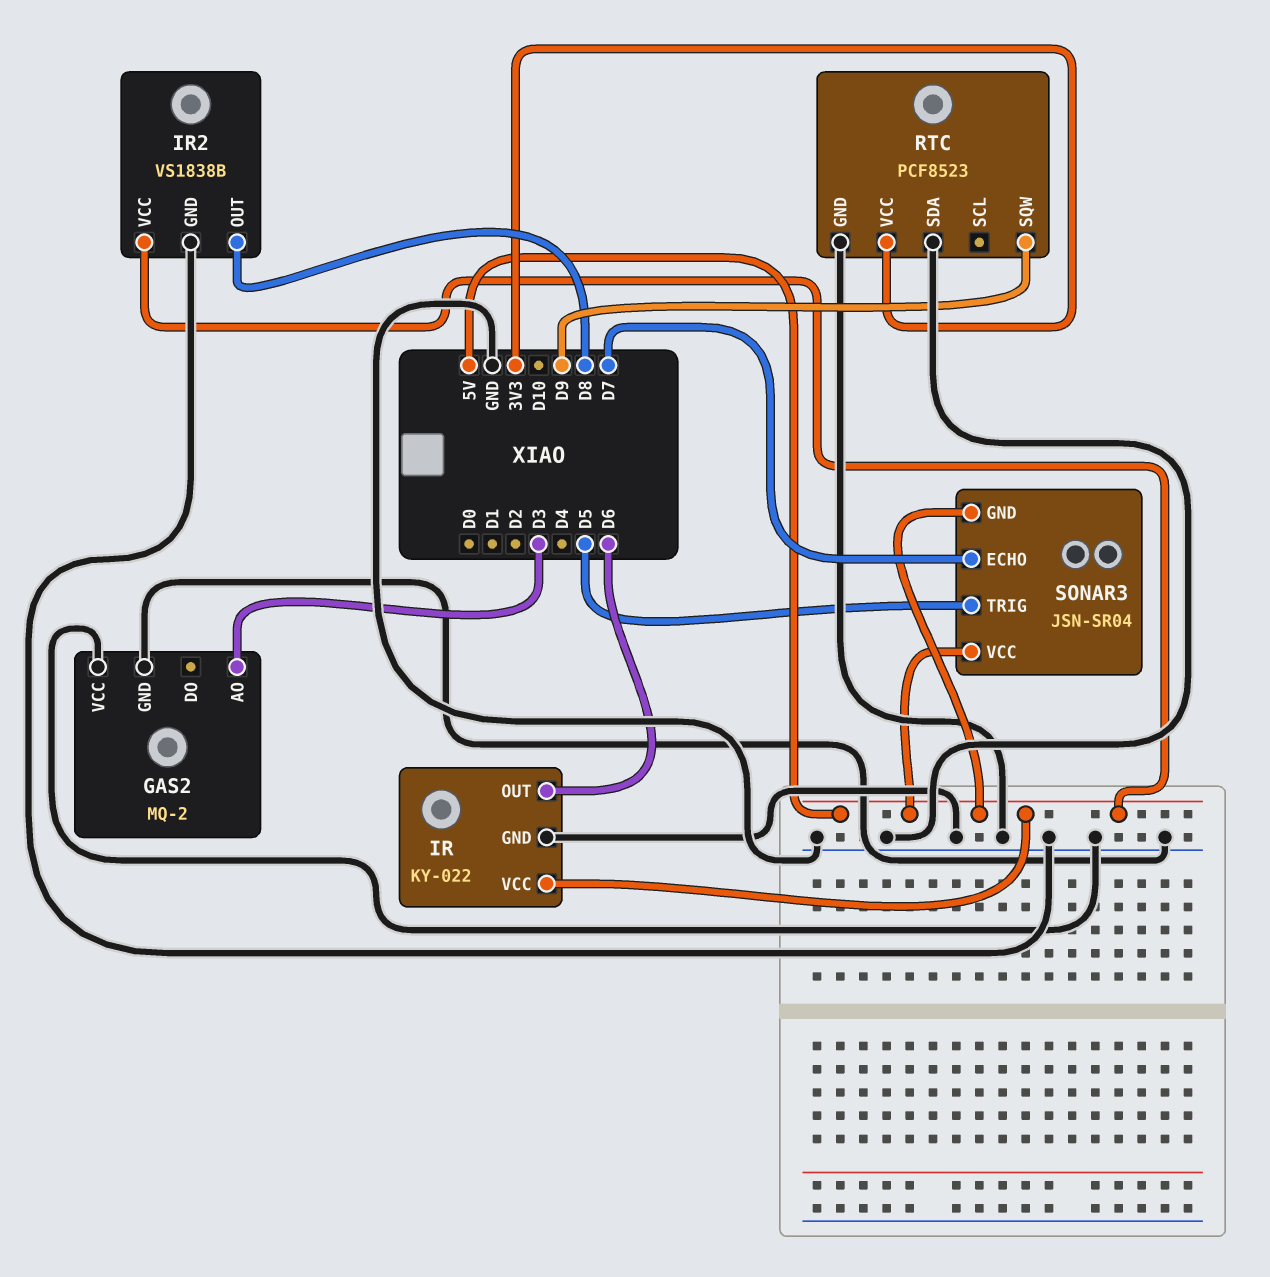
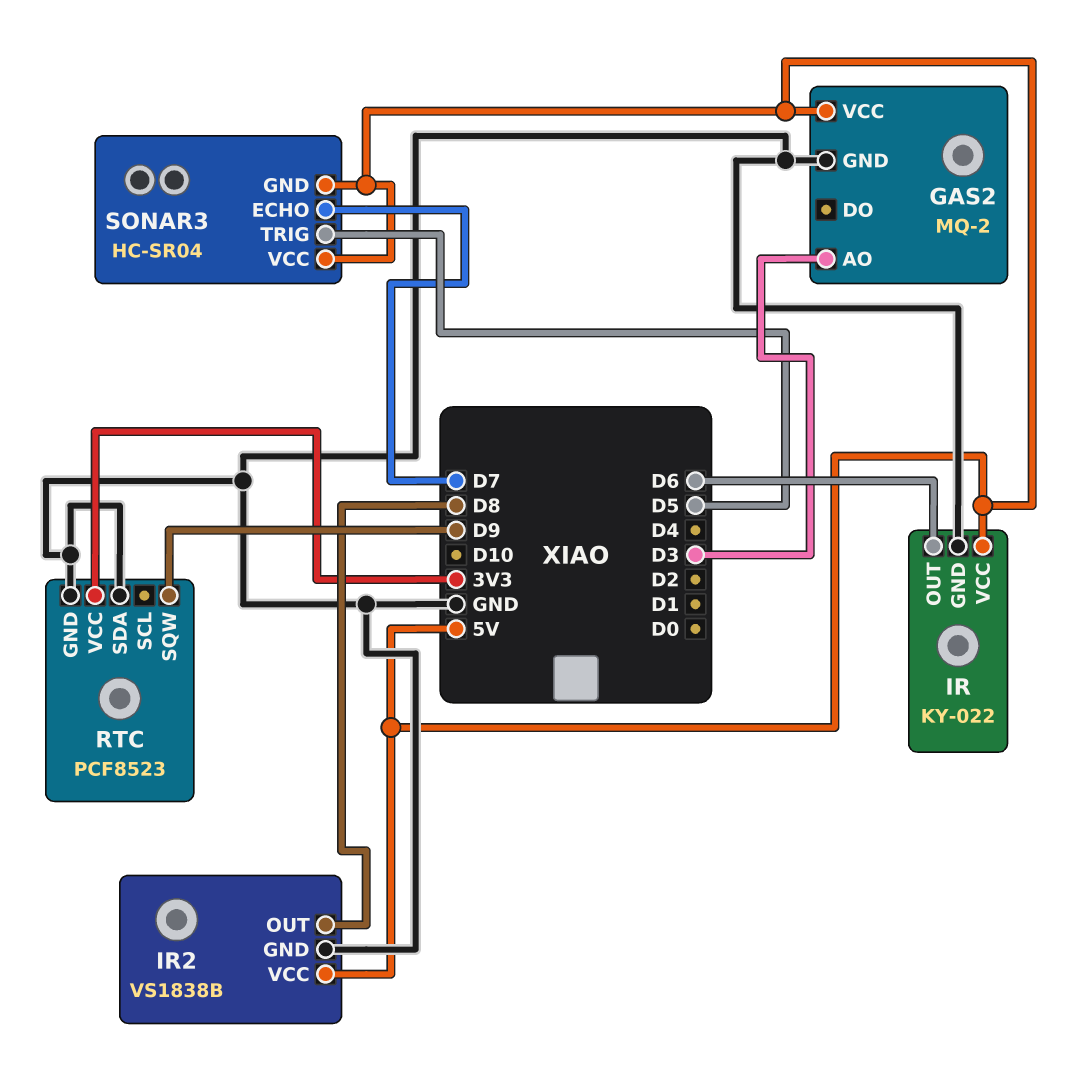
GAS2 pin VCC: GND -> 5V
SONAR3: JSN-SR04 -> HC-SR04

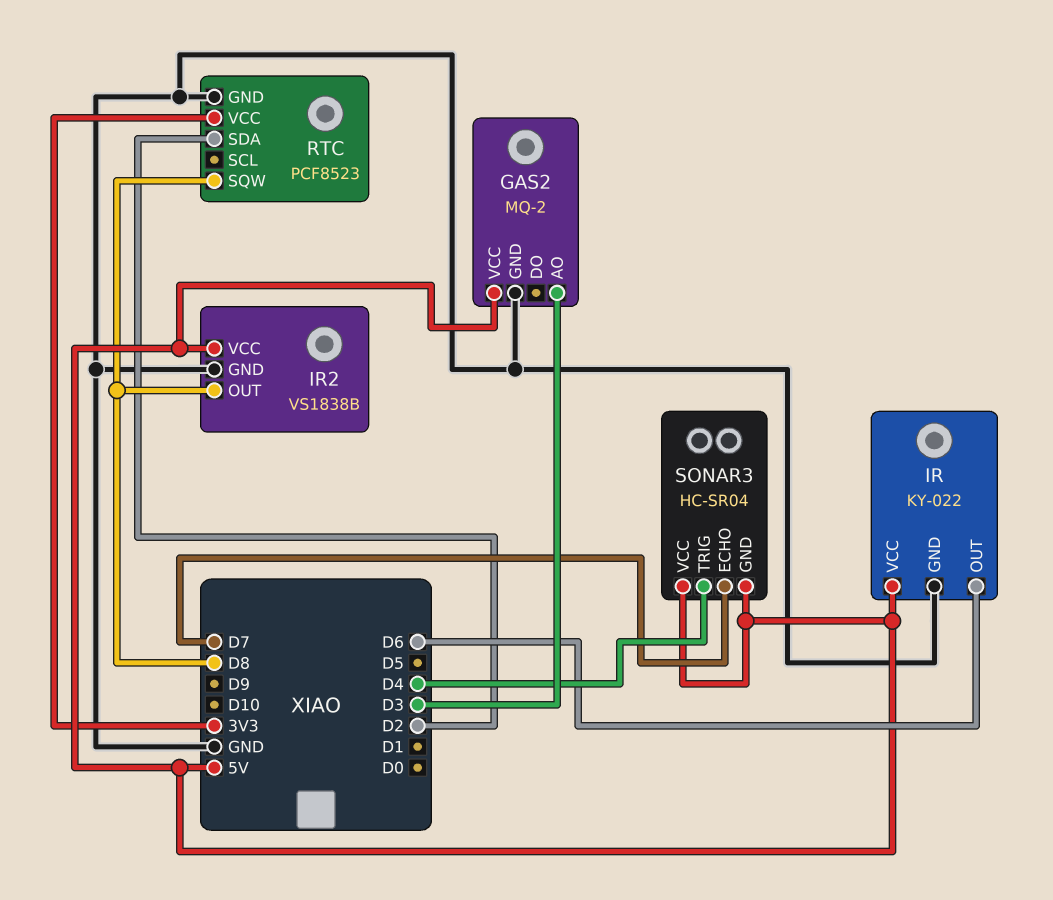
RTC pin SDA: GND -> D2
RTC pin SQW: D9 -> D8
SONAR3 pin TRIG: D5 -> D4

